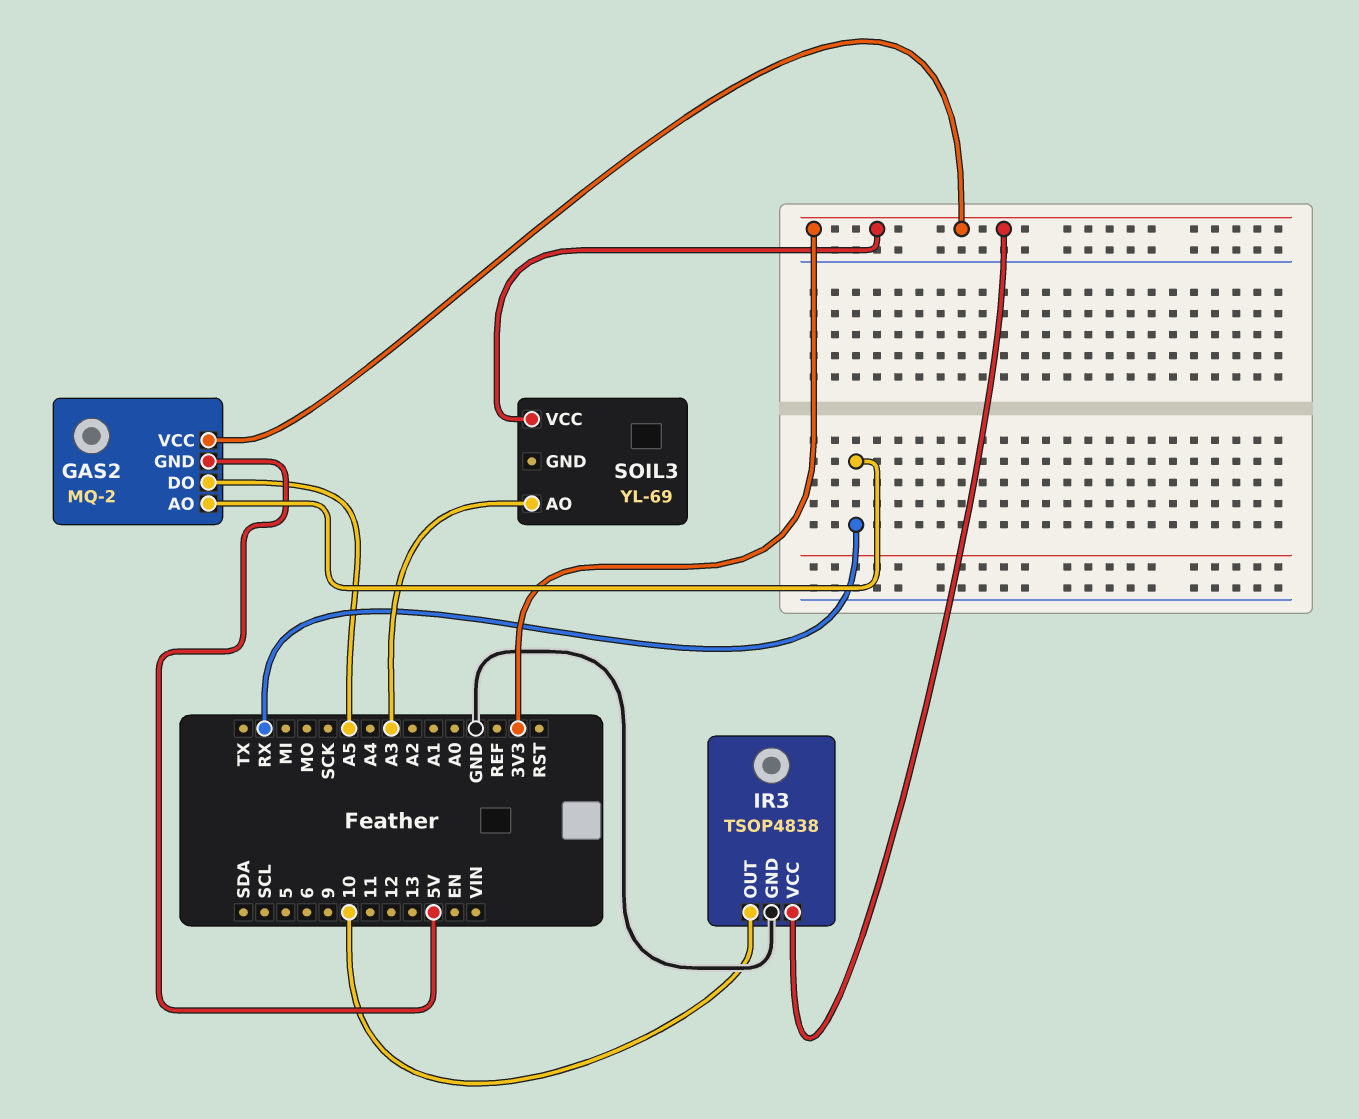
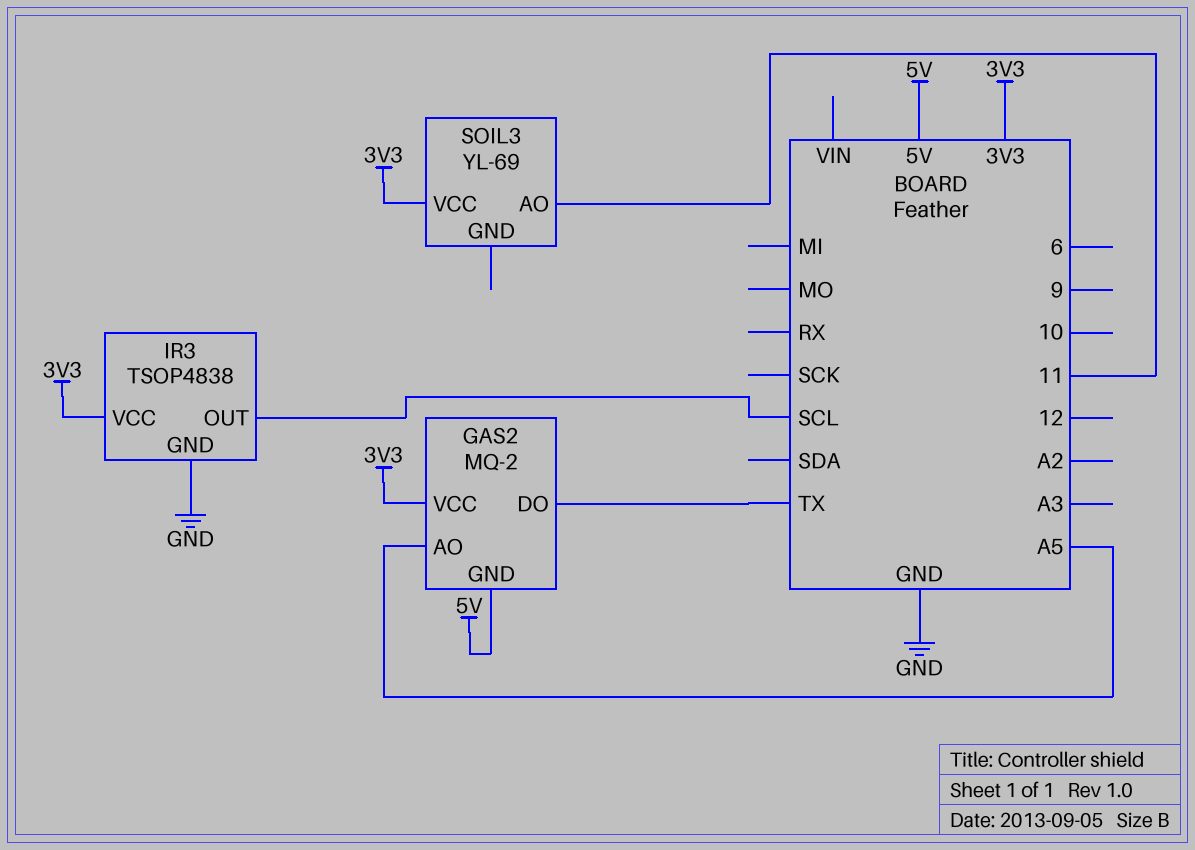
GAS2 pin AO: RX -> A5
GAS2 pin DO: A5 -> TX
IR3 pin OUT: 10 -> SCL
SOIL3 pin AO: A3 -> 11

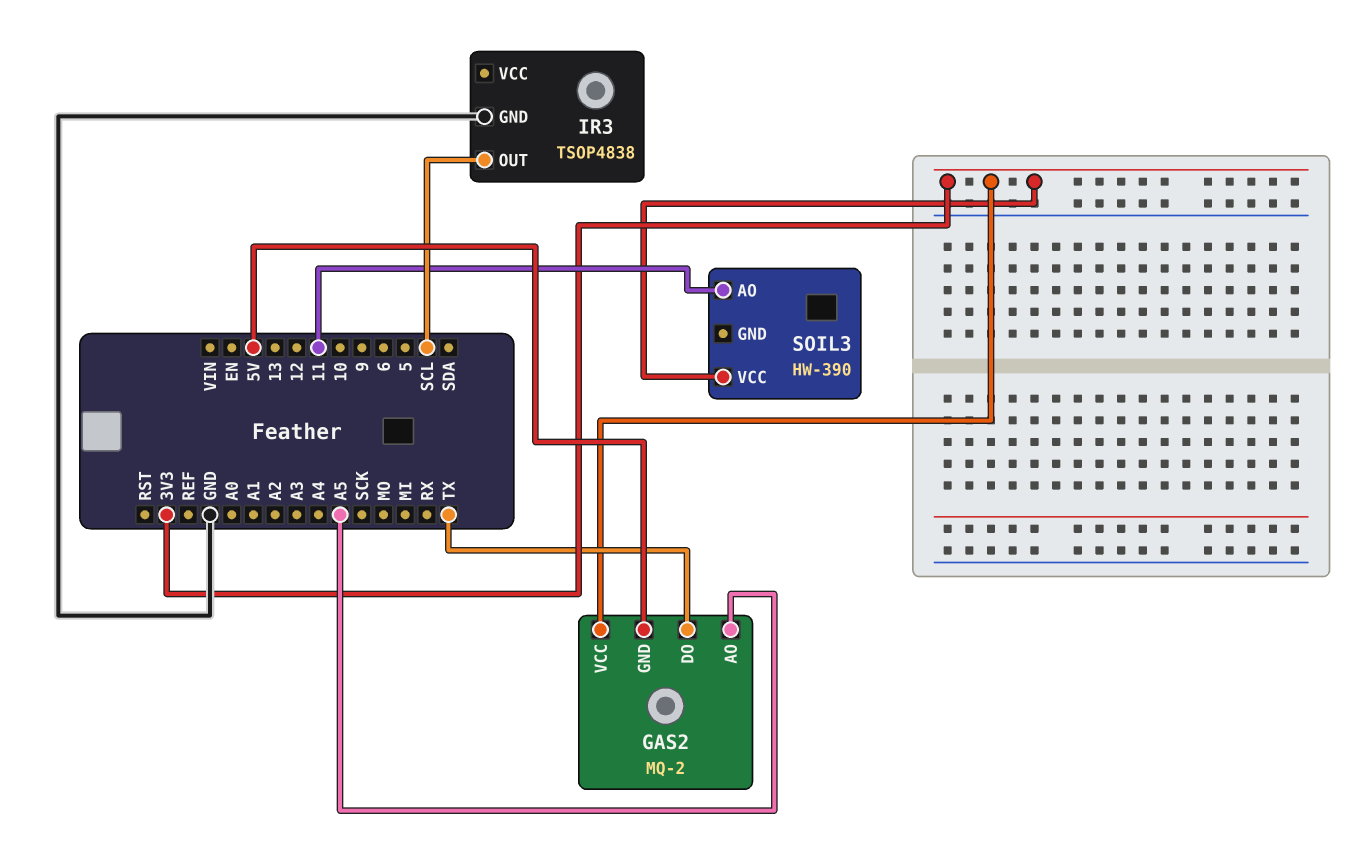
IR3 pin VCC: 3V3 -> none
SOIL3: YL-69 -> HW-390

